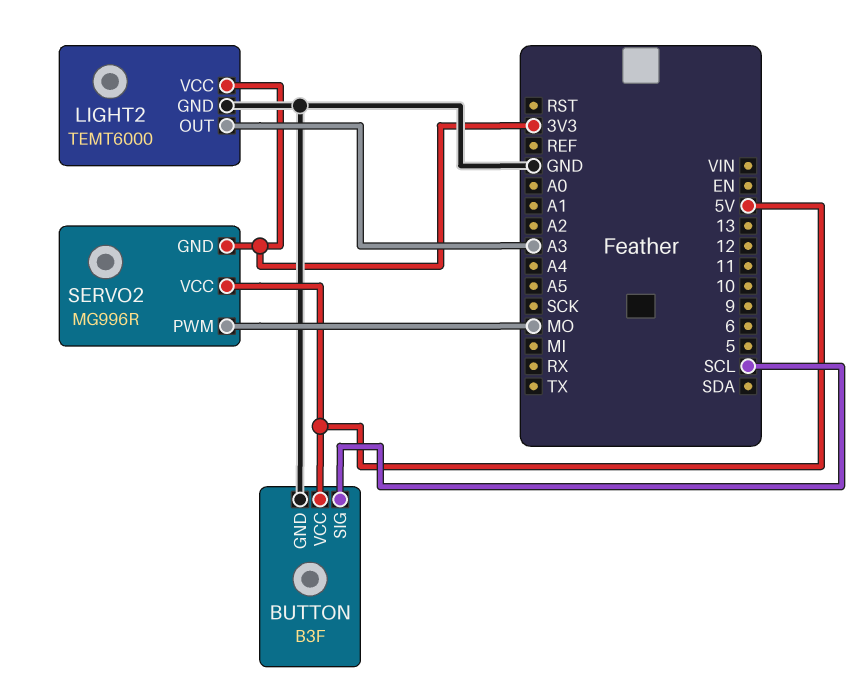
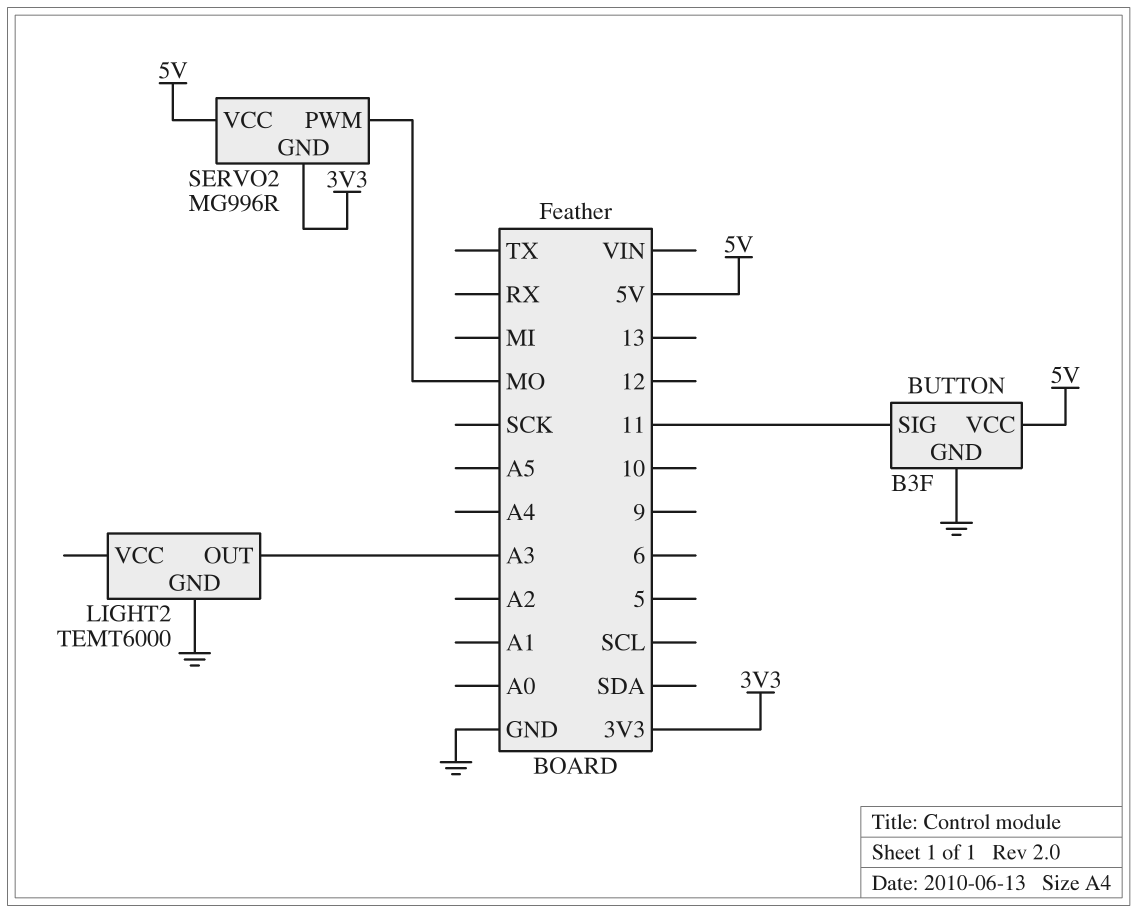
BUTTON pin SIG: SCL -> 11
LIGHT2 pin VCC: 3V3 -> none

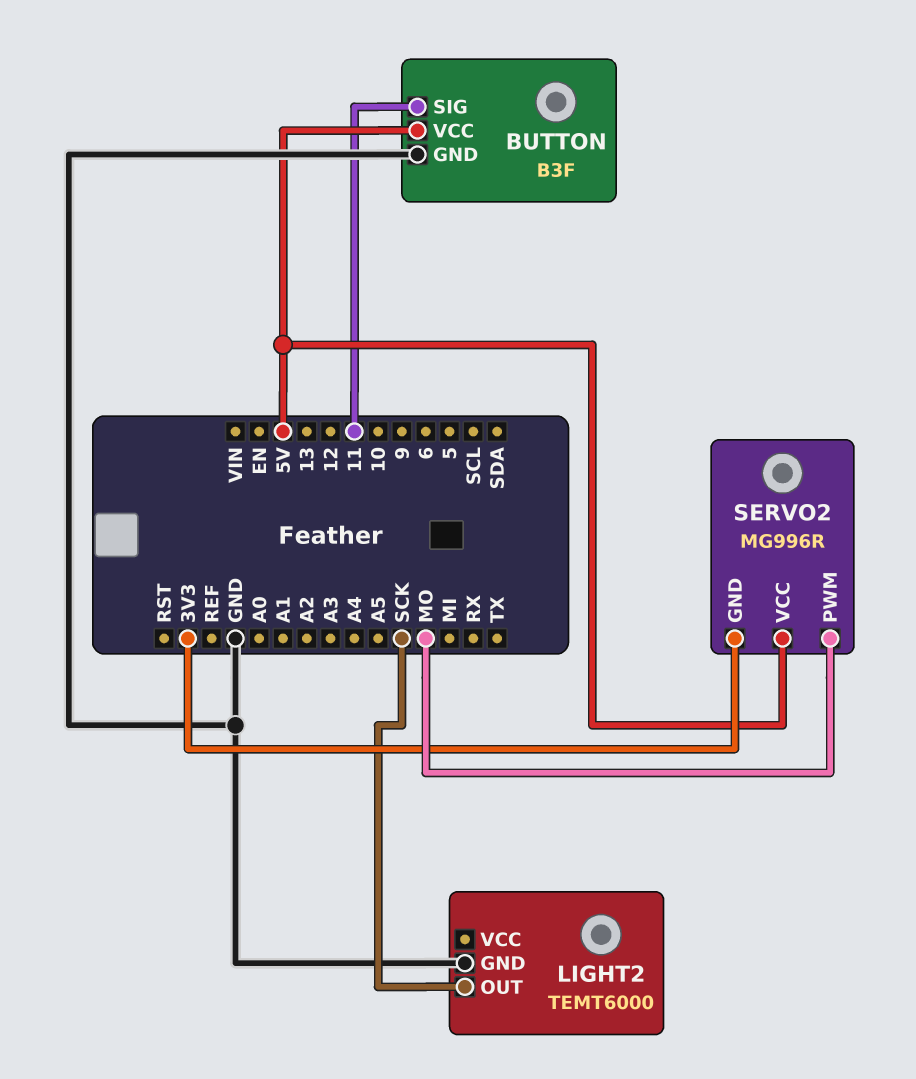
LIGHT2 pin OUT: A3 -> SCK

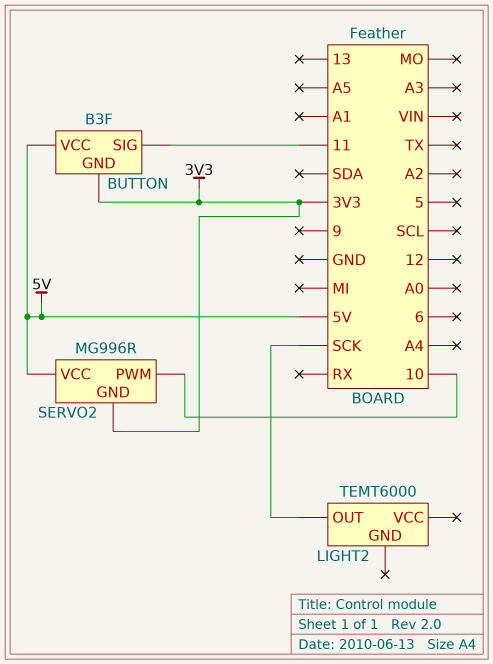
BUTTON pin GND: GND -> 3V3
LIGHT2 pin GND: GND -> none
SERVO2 pin PWM: MO -> 10

